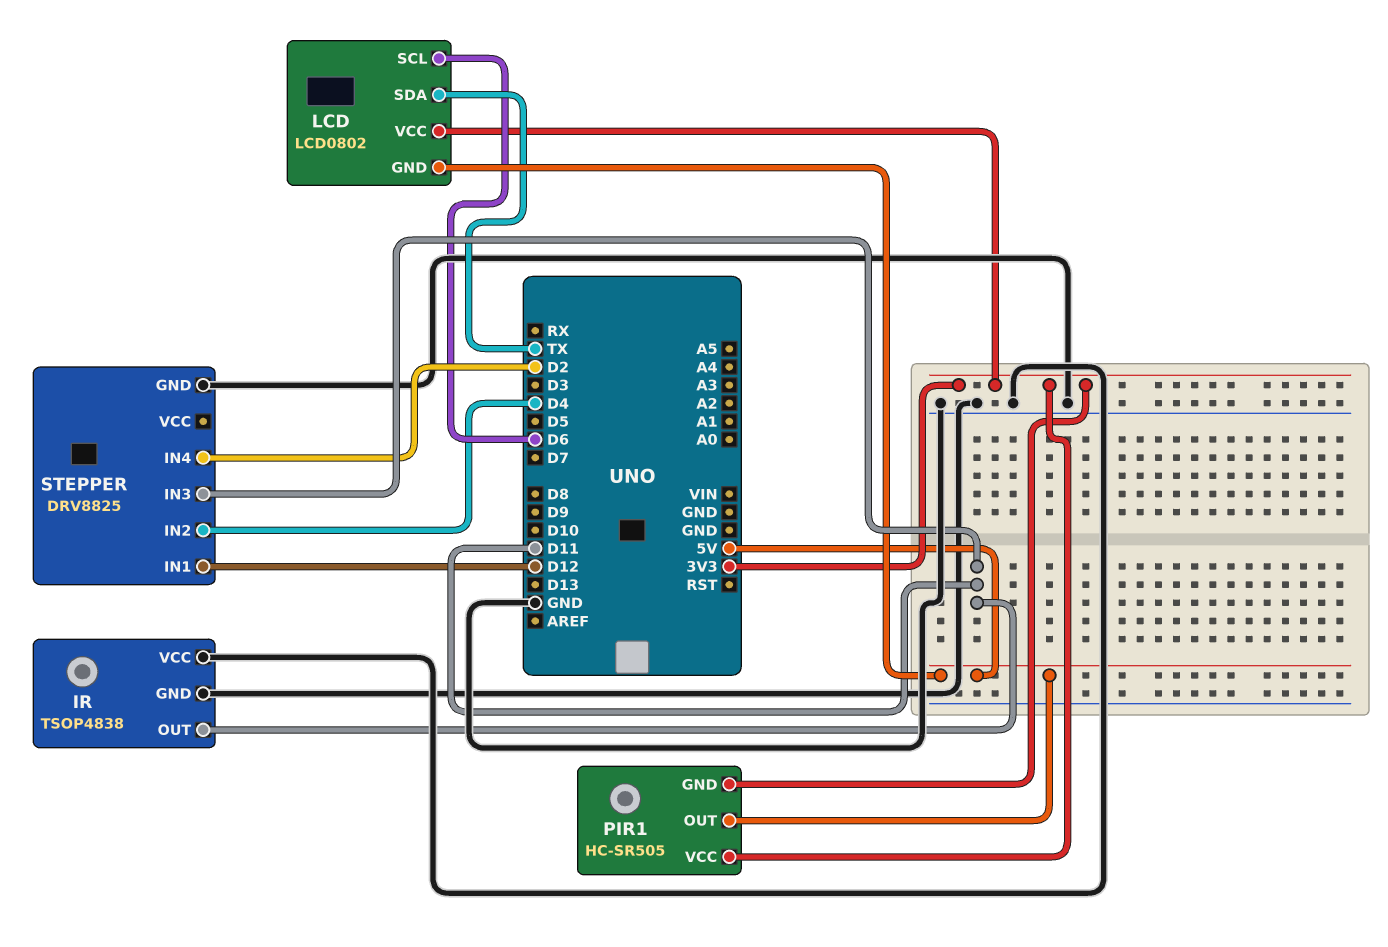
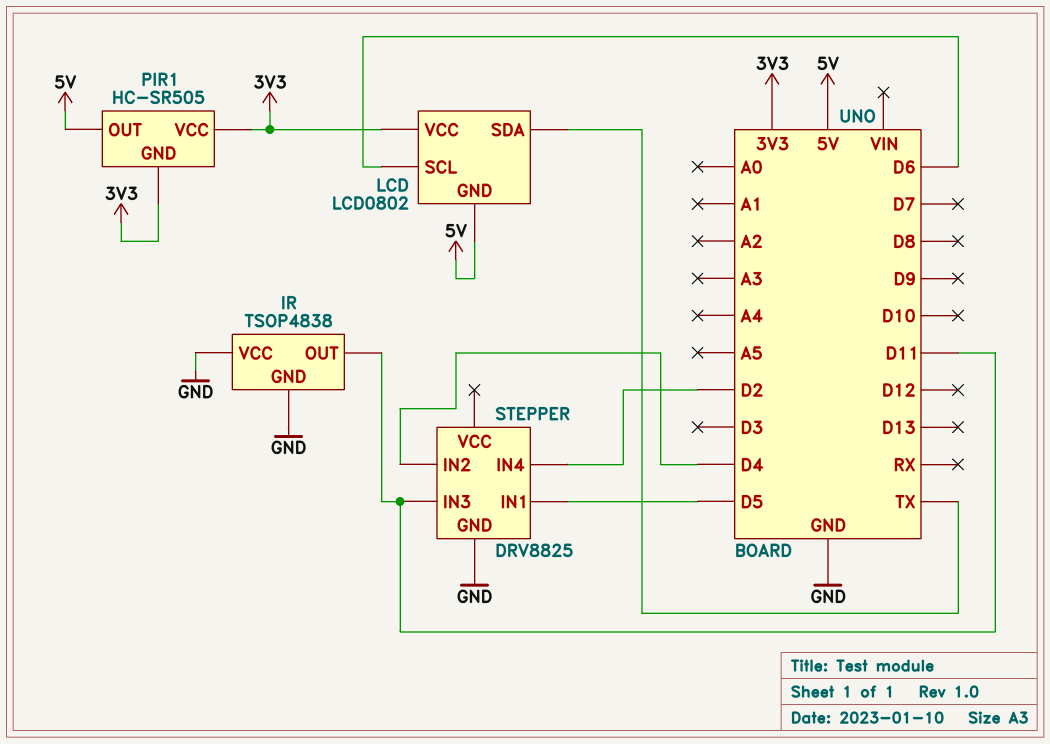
STEPPER pin IN1: D12 -> D5

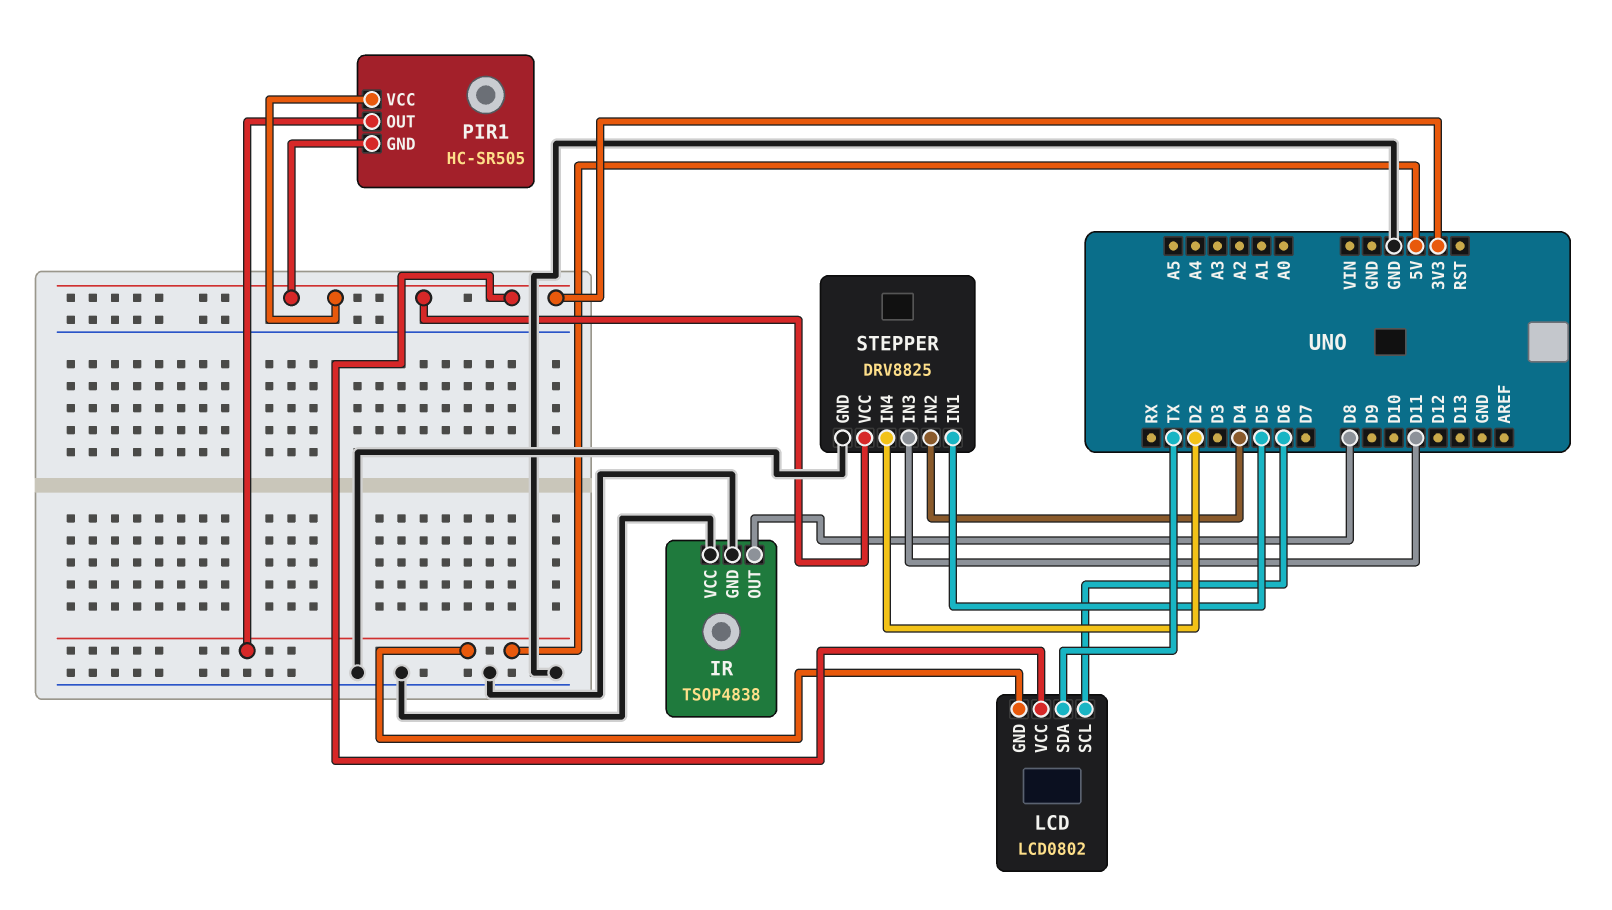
IR pin OUT: D11 -> D8
STEPPER pin VCC: none -> 3V3

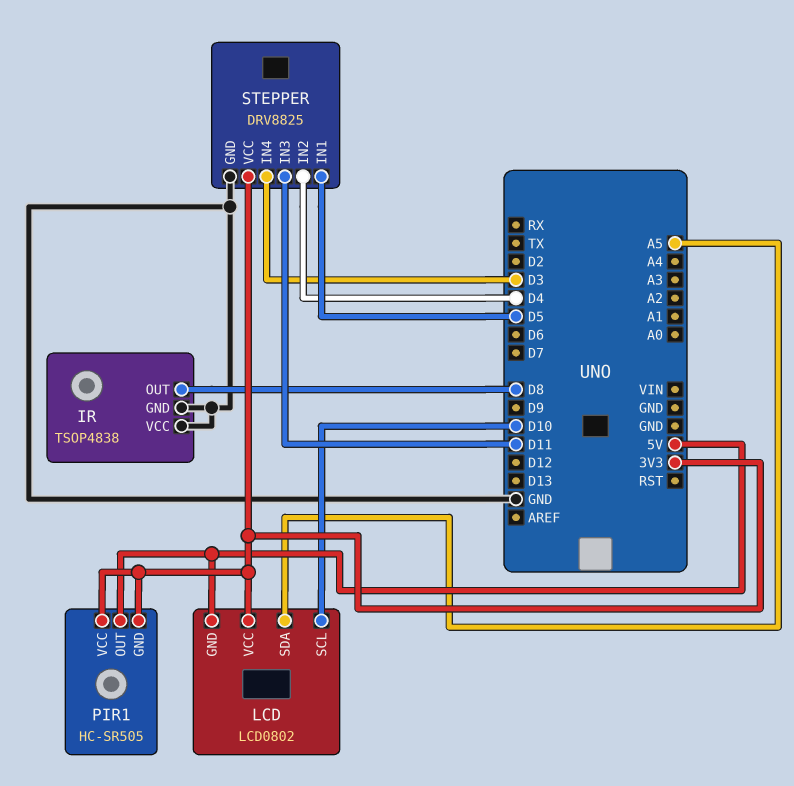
LCD pin SCL: D6 -> D10
LCD pin SDA: TX -> A5
STEPPER pin IN4: D2 -> D3

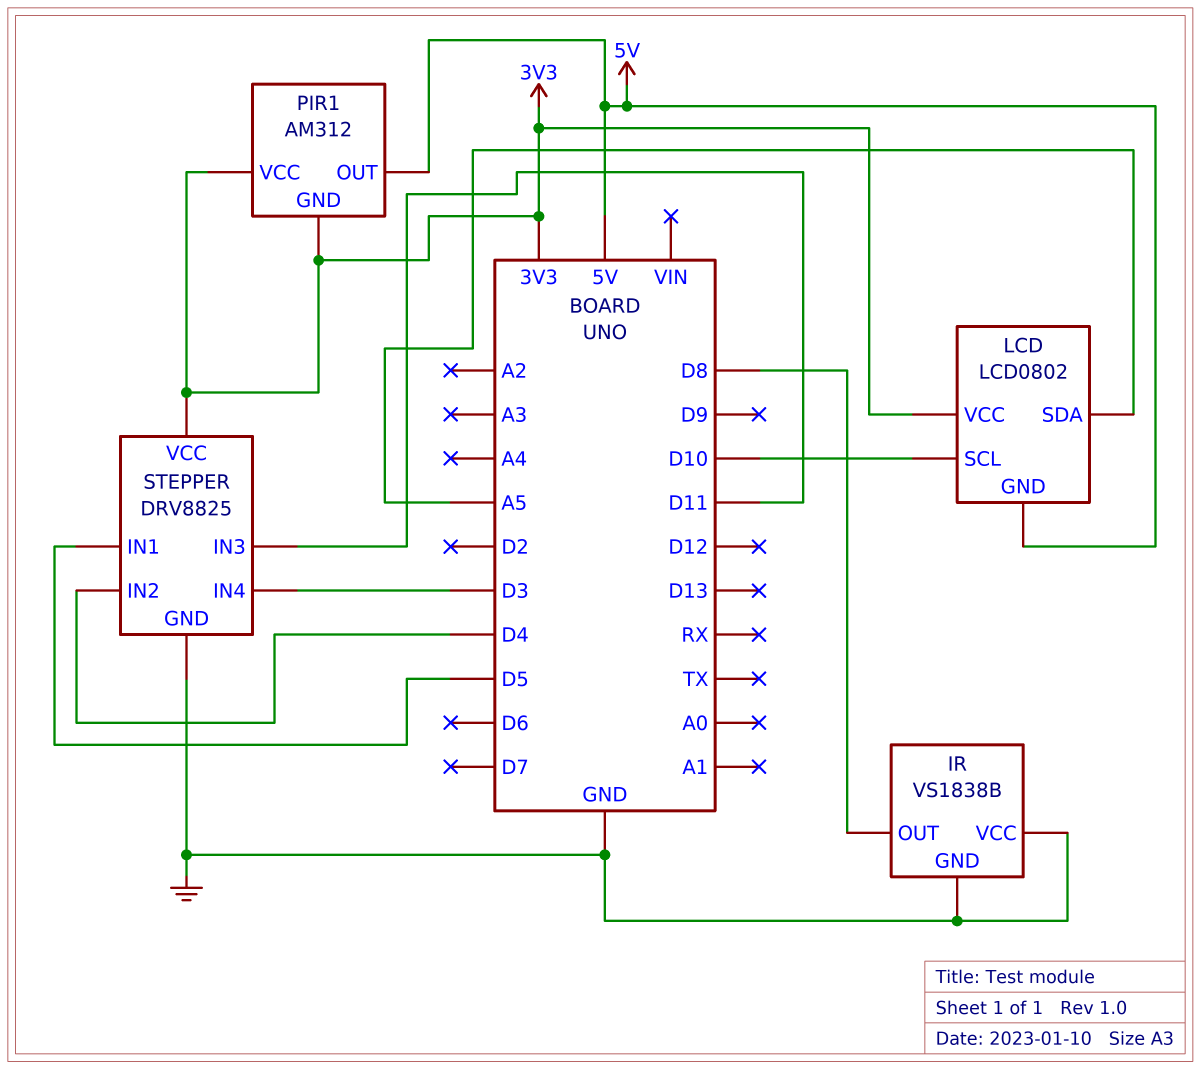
IR: TSOP4838 -> VS1838B
PIR1: HC-SR505 -> AM312

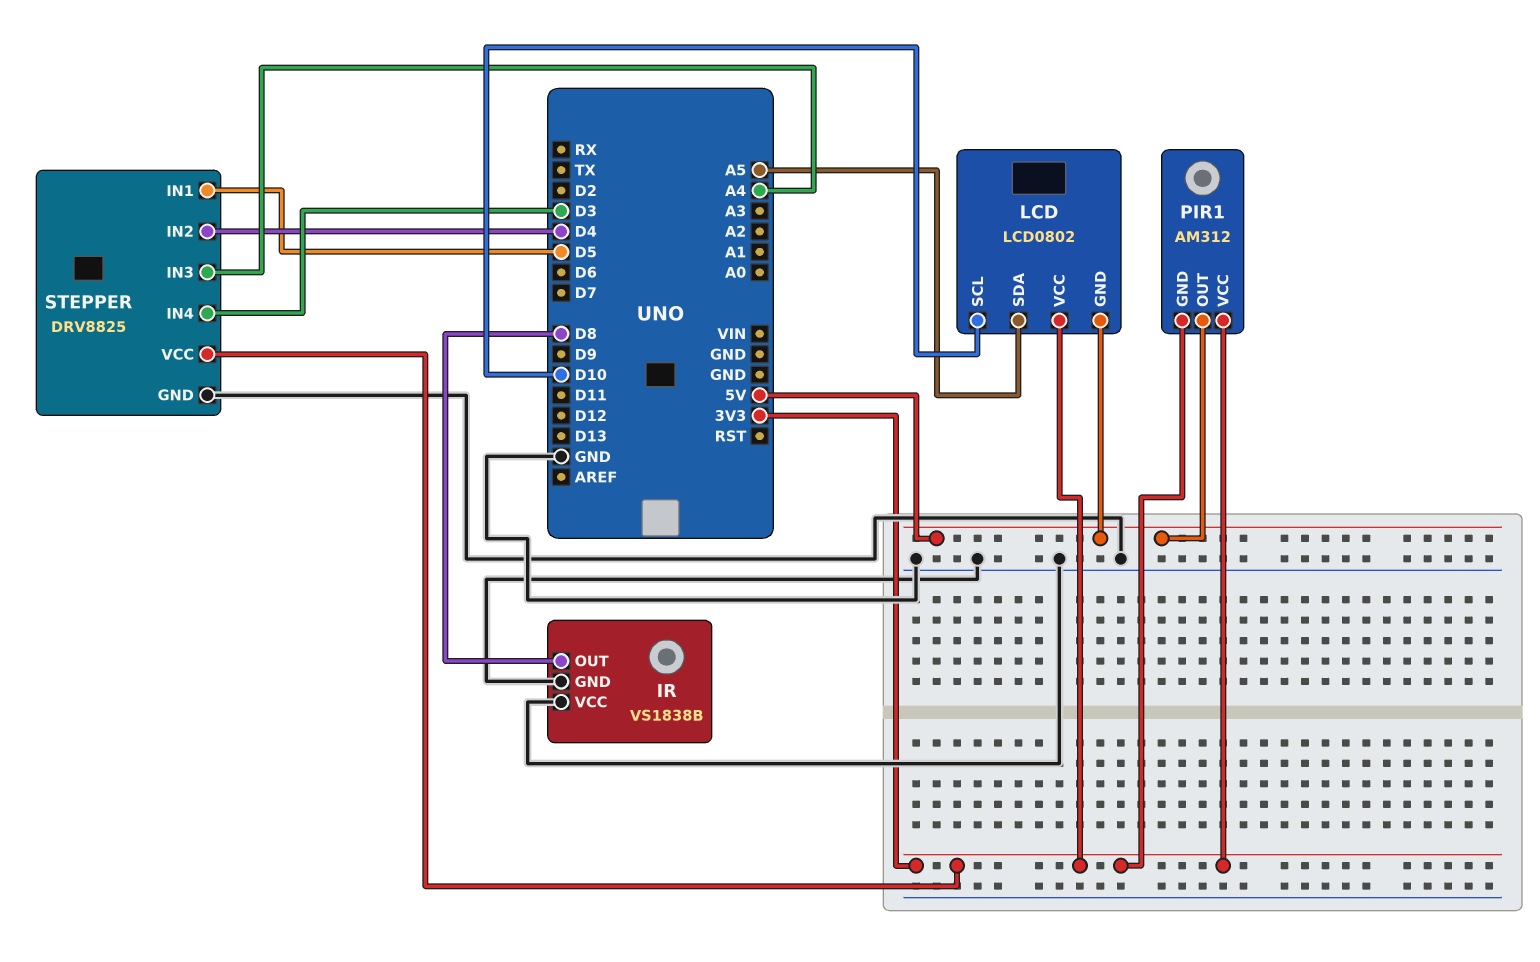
STEPPER pin IN3: D11 -> A4

